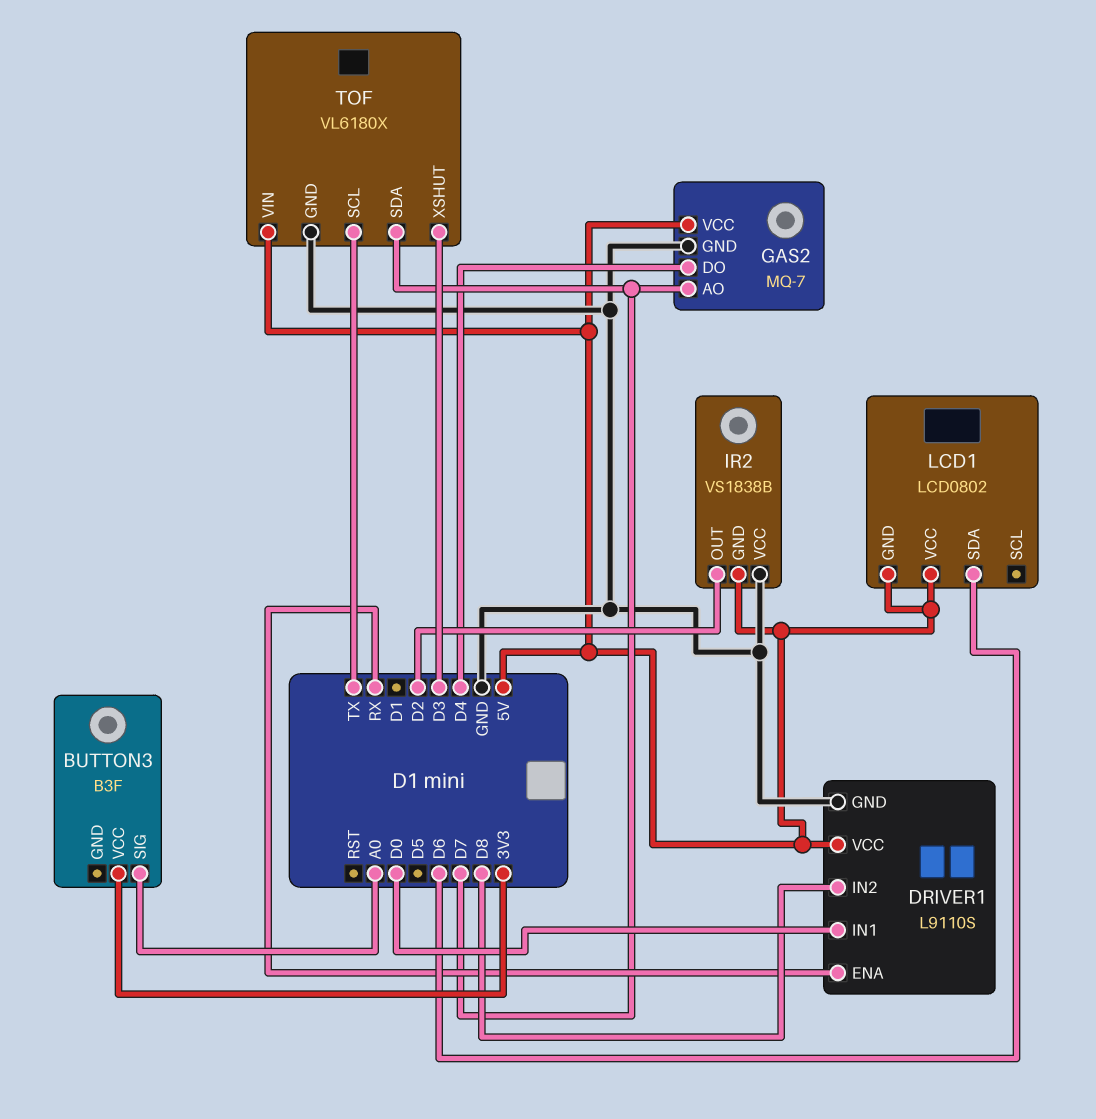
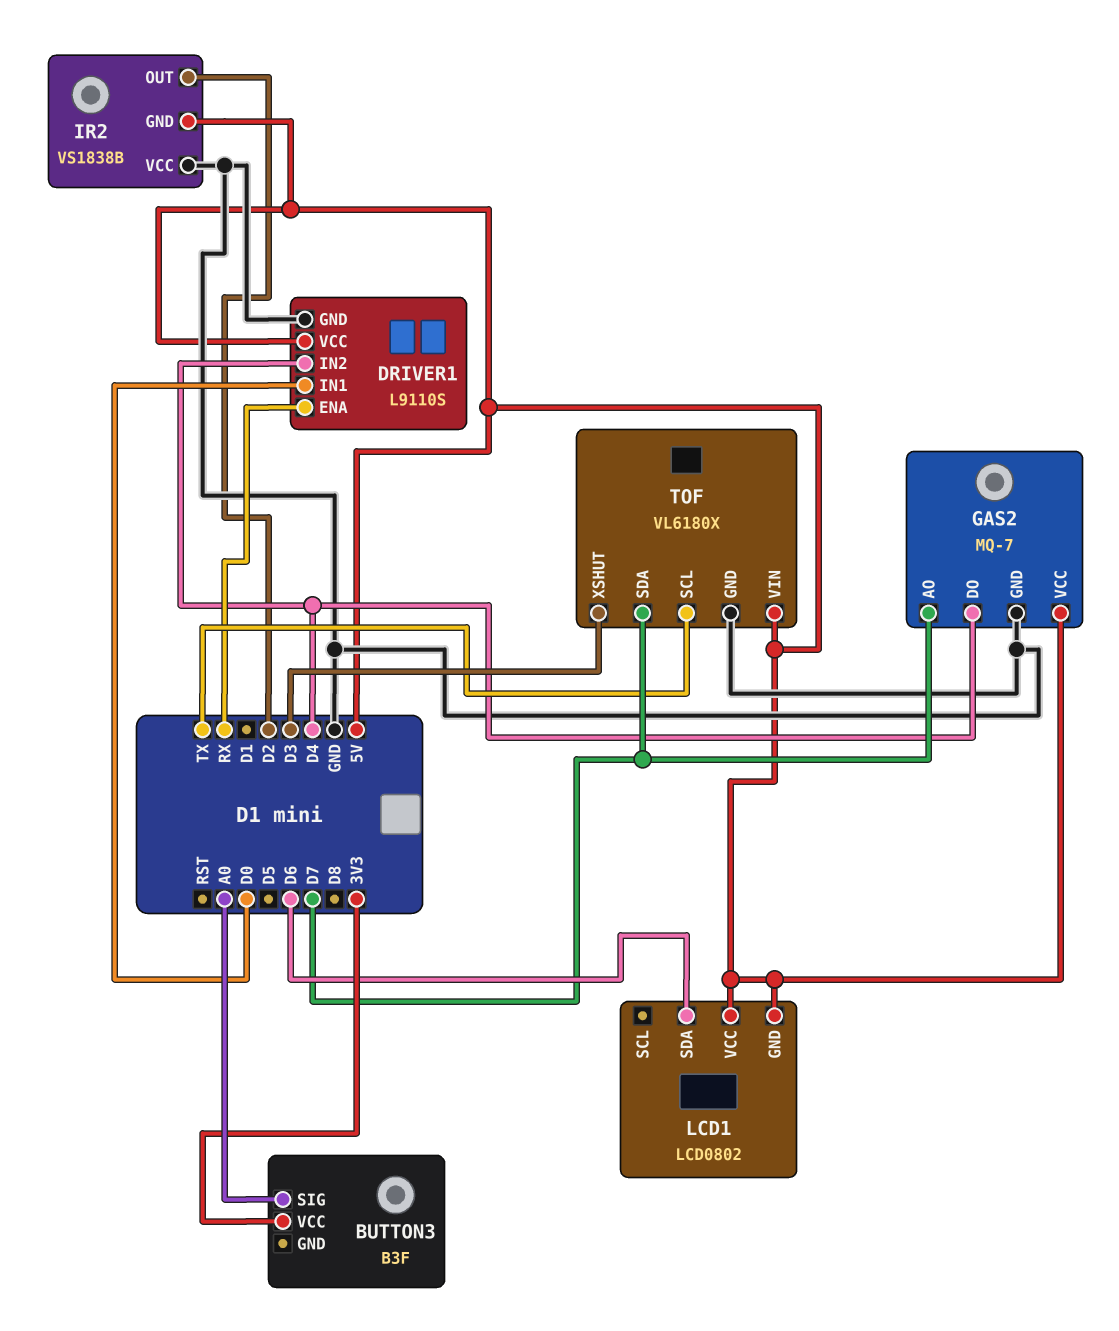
DRIVER1 pin IN2: D8 -> D4

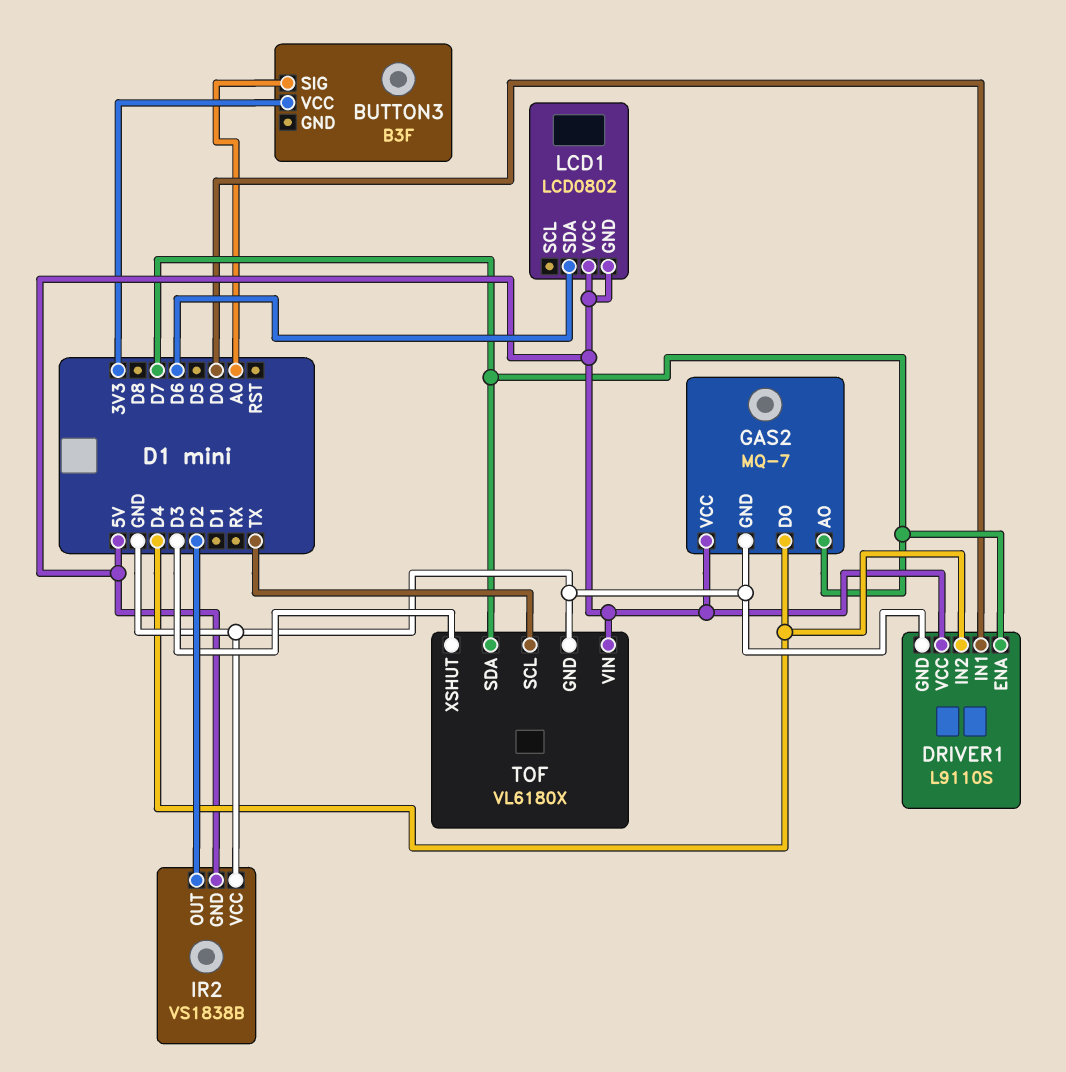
DRIVER1 pin ENA: RX -> D7

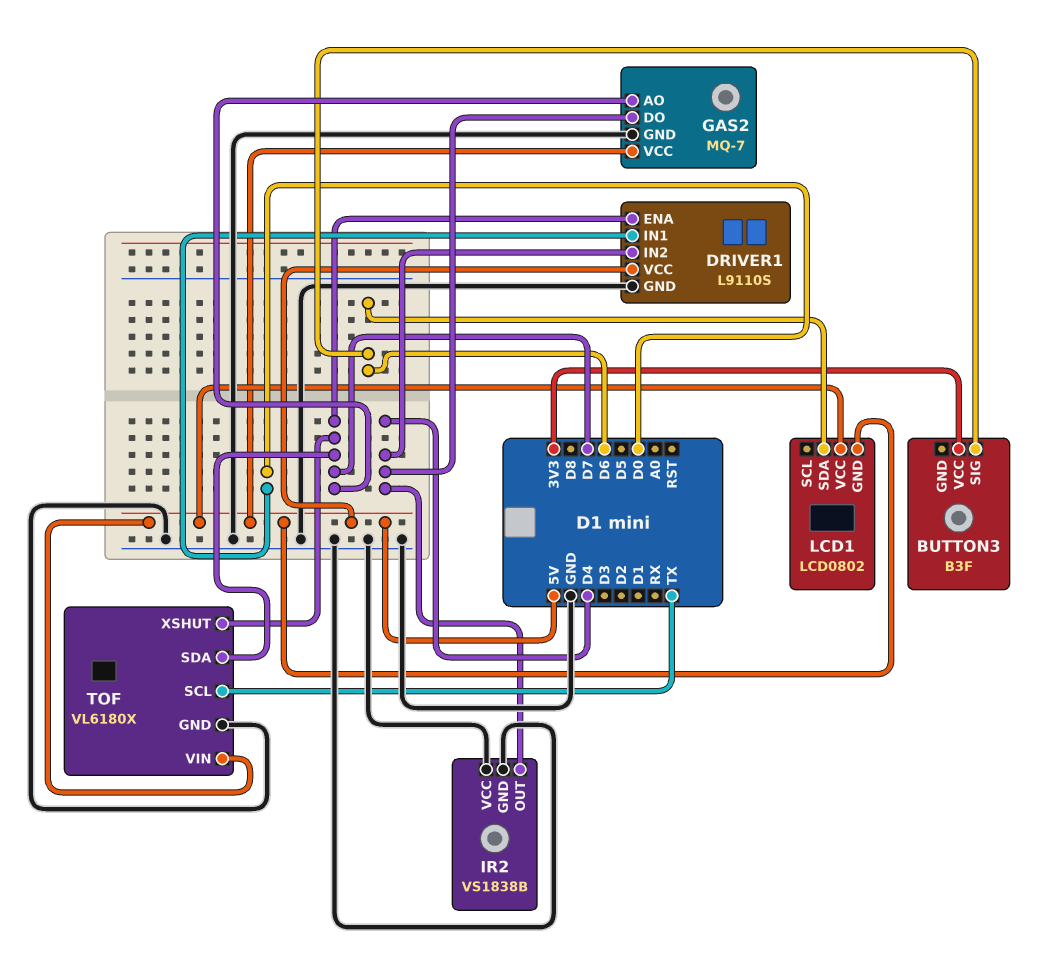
BUTTON3 pin SIG: A0 -> D6
IR2 pin GND: 5V -> GND
IR2 pin OUT: D2 -> D4
TOF pin XSHUT: D3 -> D7

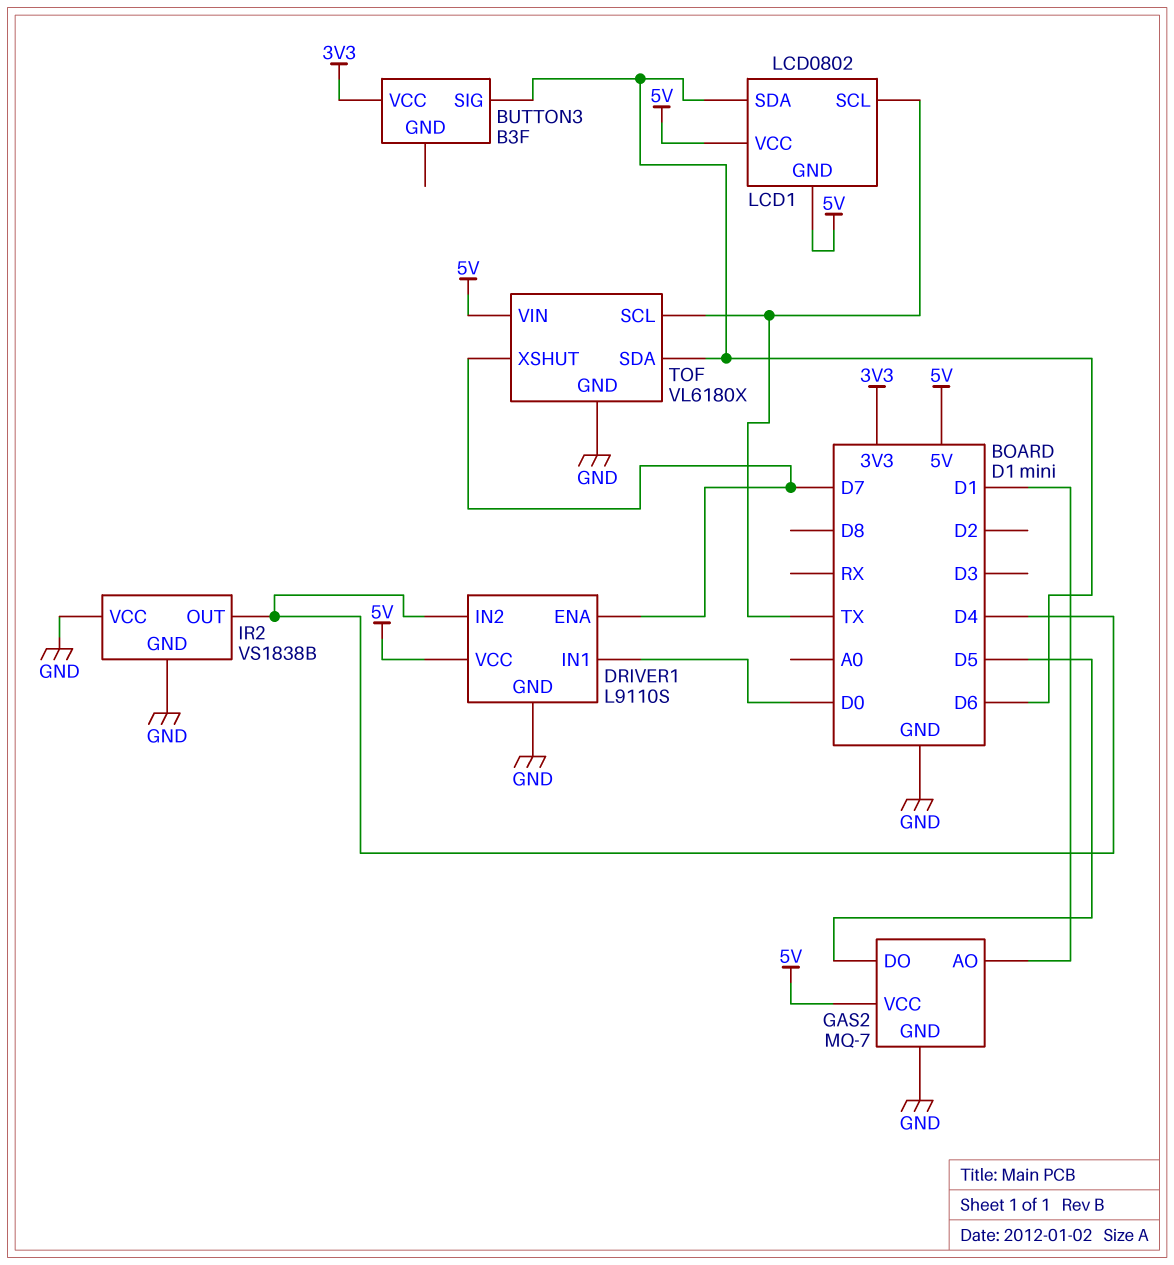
GAS2 pin AO: D7 -> D1
GAS2 pin DO: D4 -> D5
LCD1 pin SCL: none -> TX
TOF pin SDA: D7 -> D6

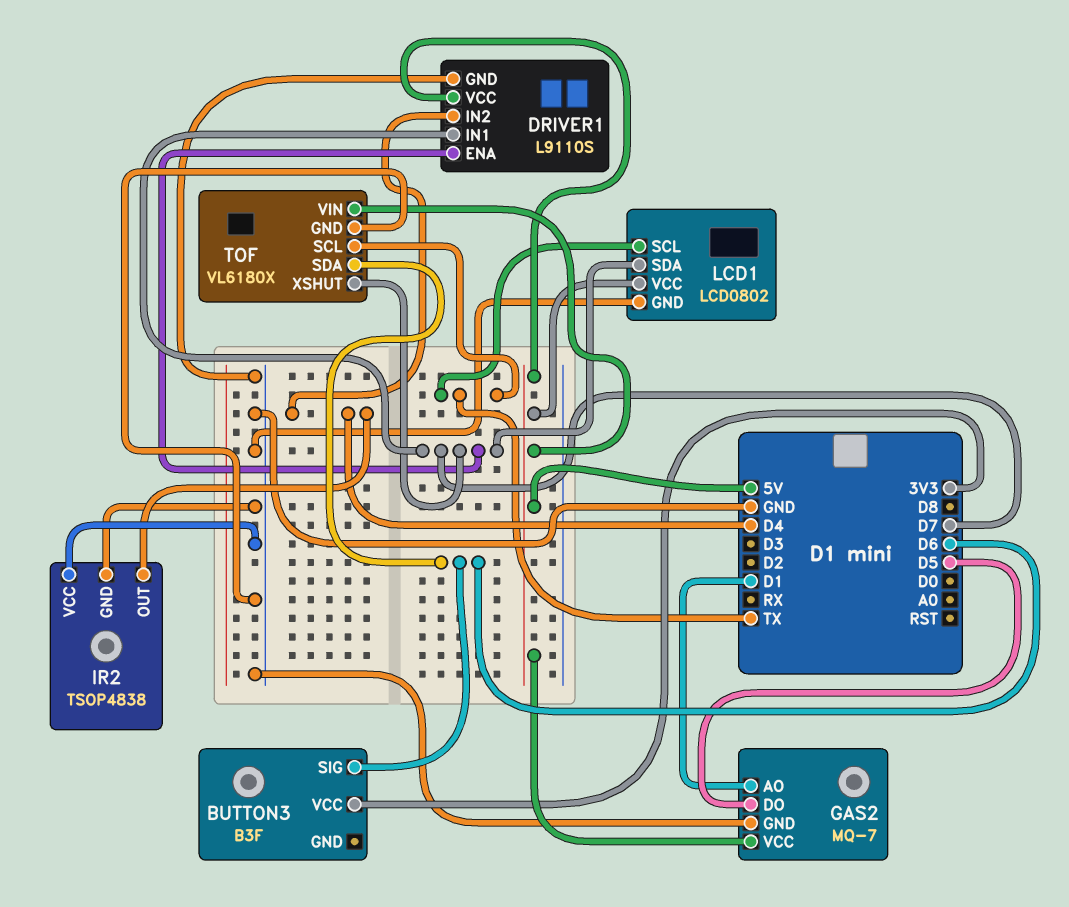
DRIVER1 pin IN1: D0 -> D7
IR2: VS1838B -> TSOP4838
LCD1 pin GND: 5V -> GND
LCD1 pin SDA: D6 -> D7

